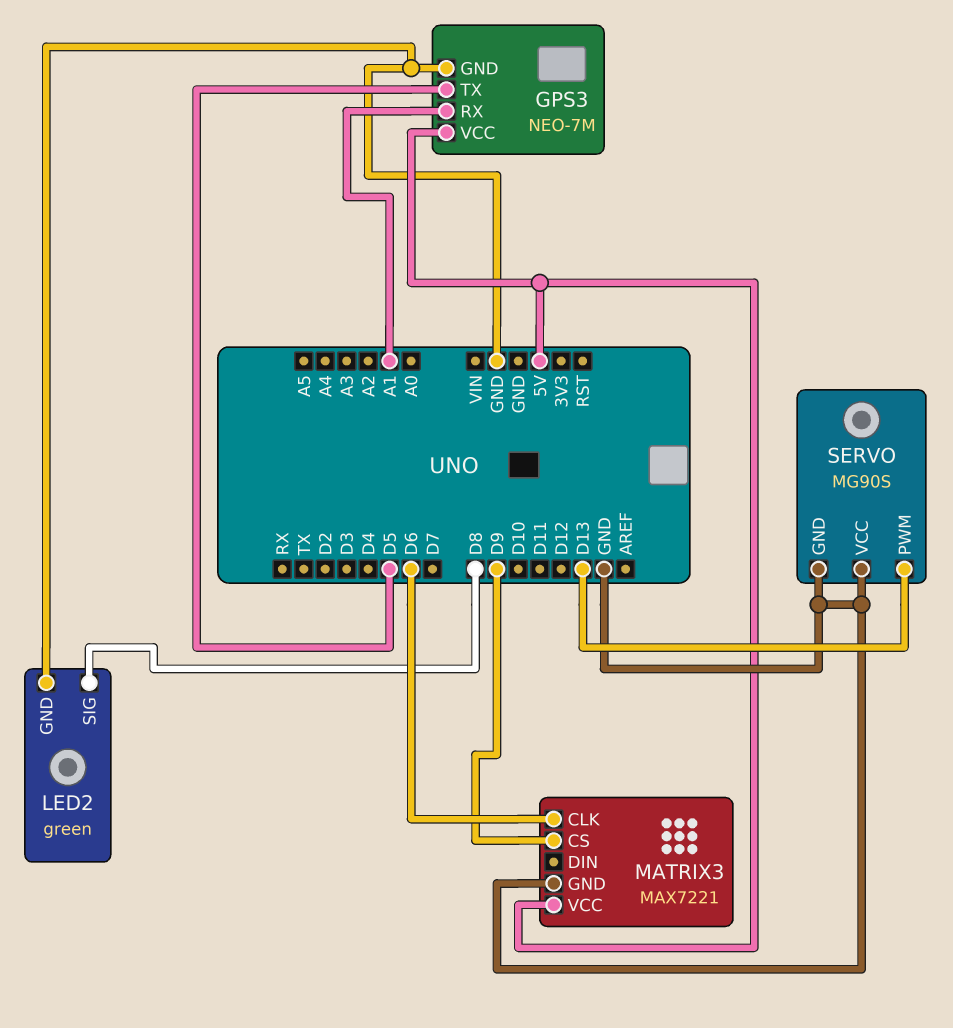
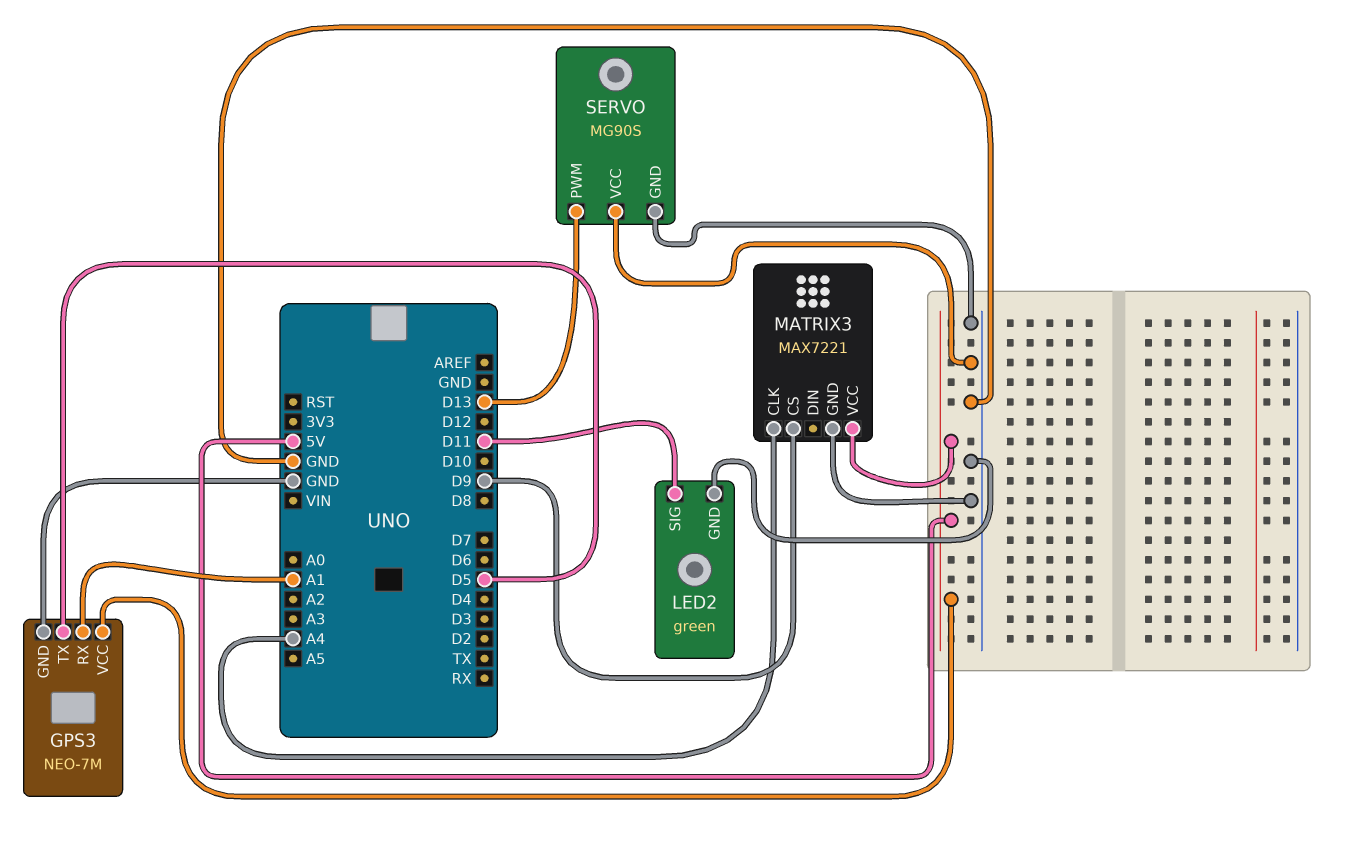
LED2 pin SIG: D8 -> D11
MATRIX3 pin CLK: D6 -> A4

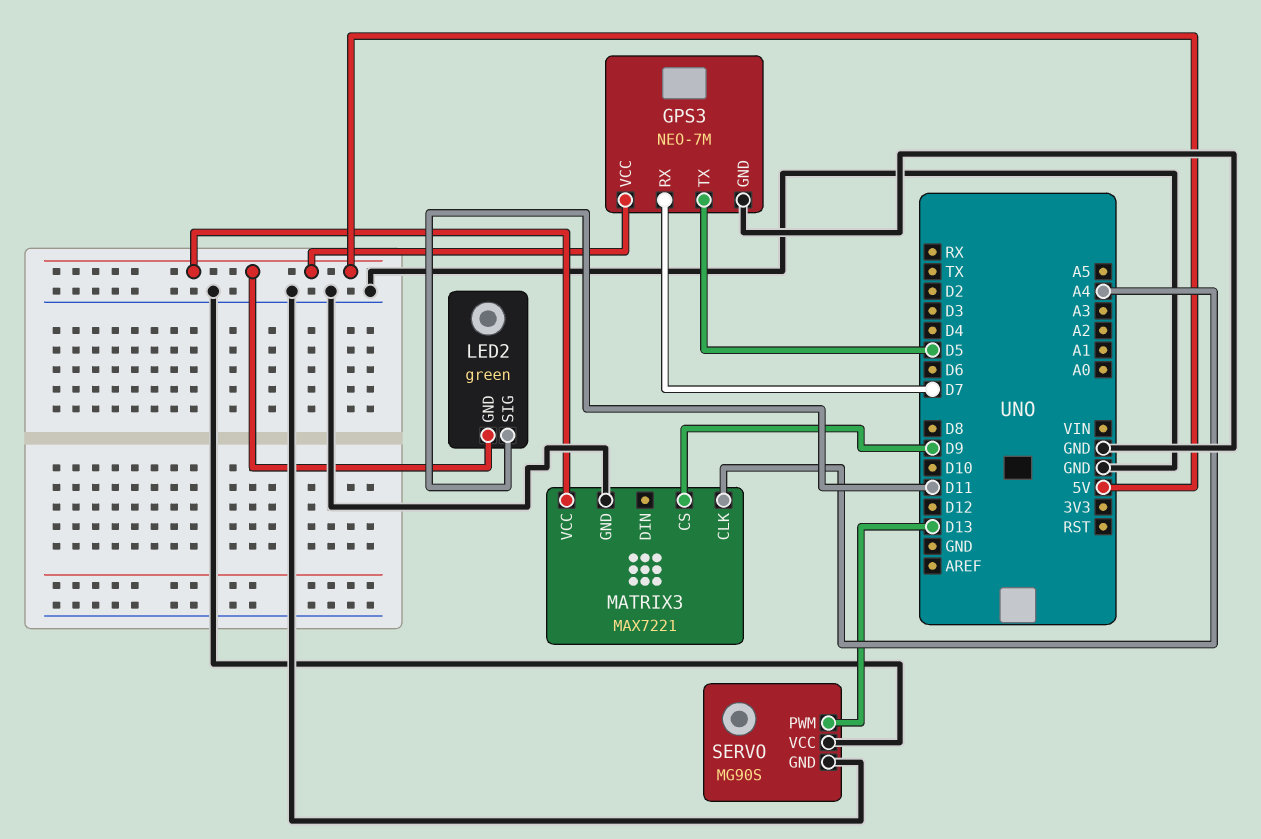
GPS3 pin RX: A1 -> D7
LED2 pin GND: GND -> 5V

